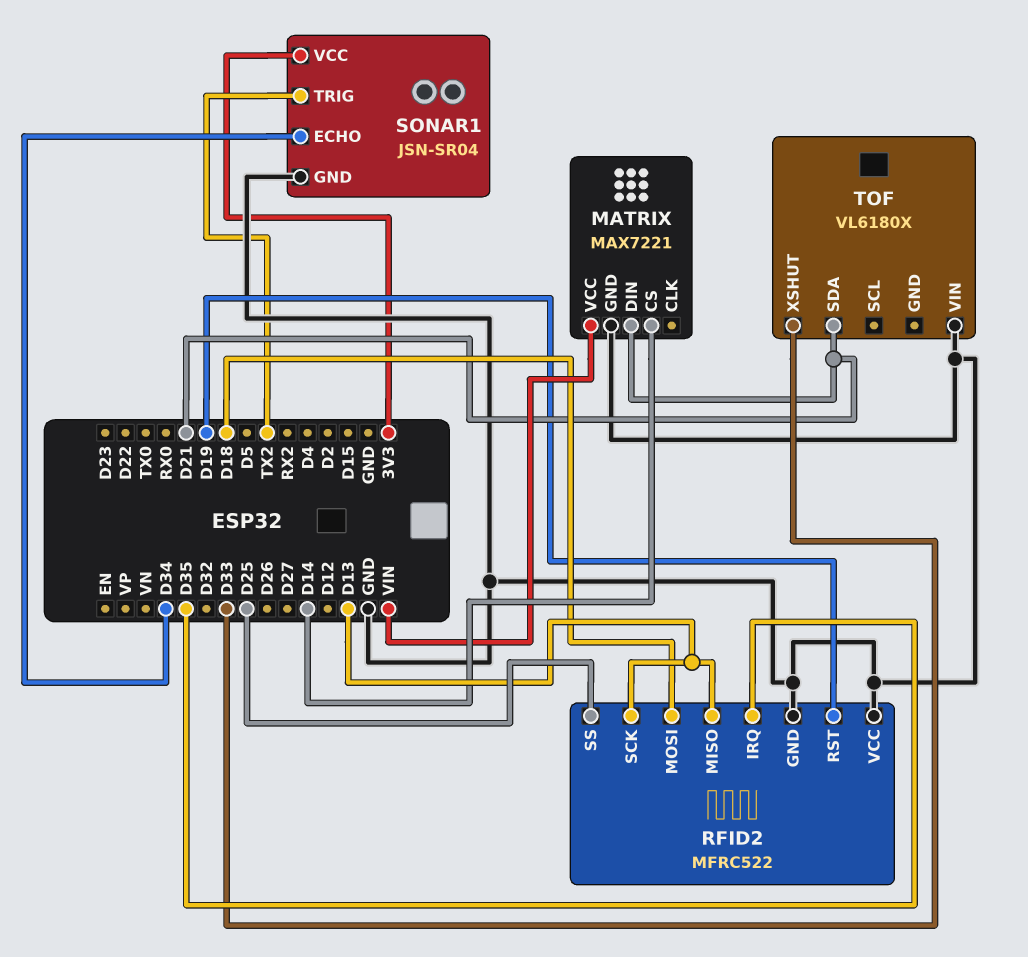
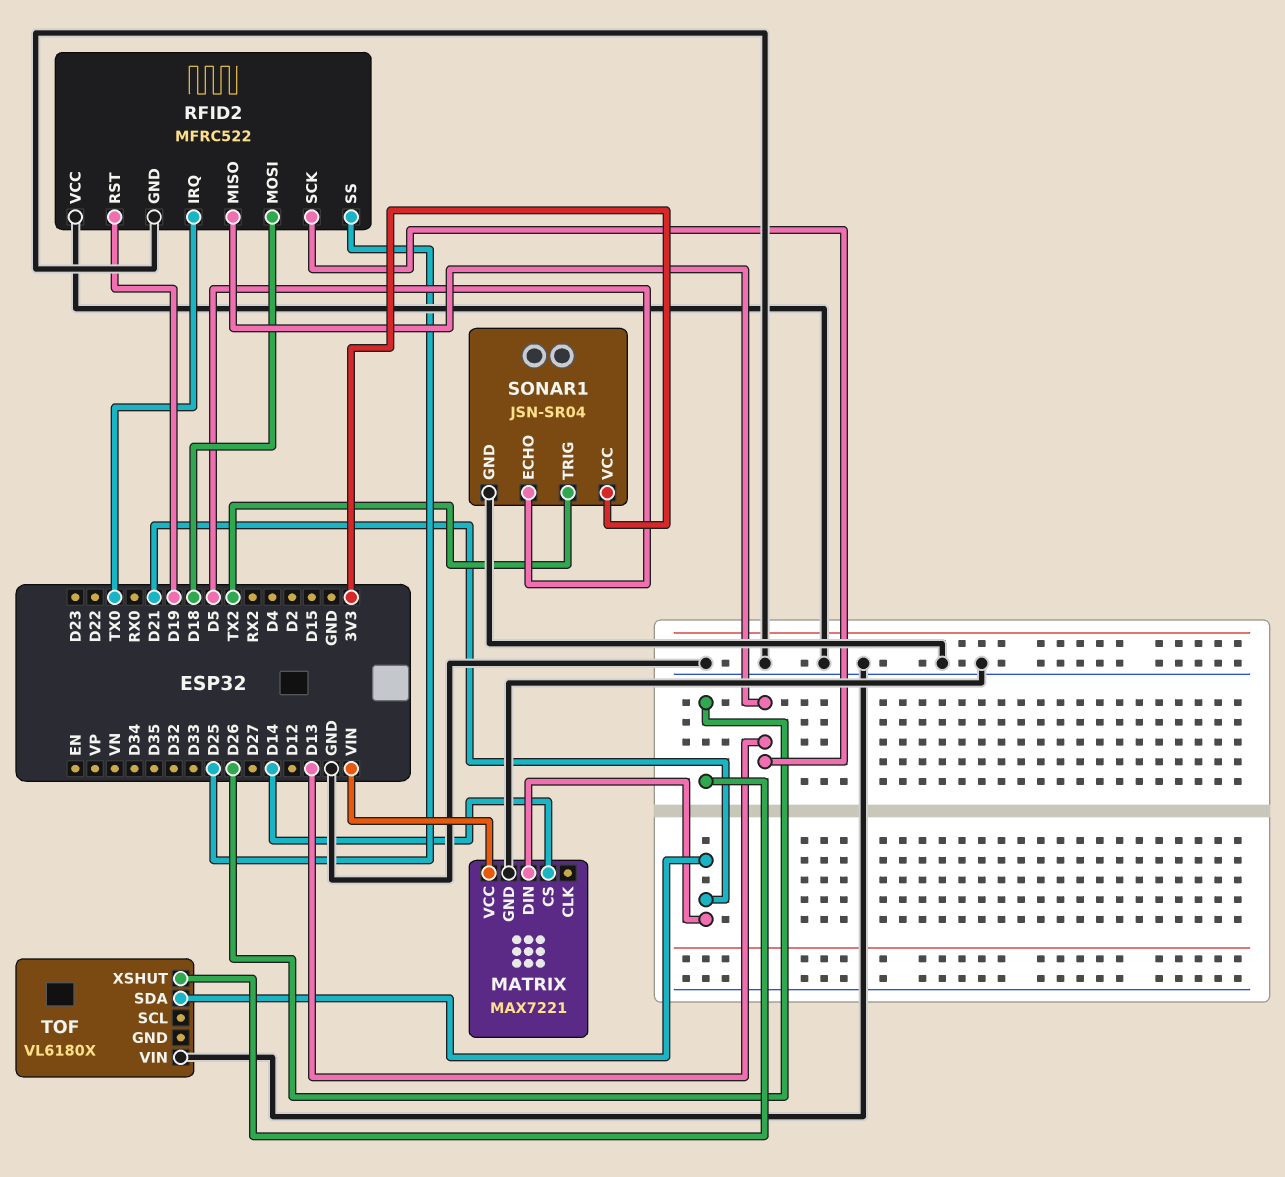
RFID2 pin IRQ: D35 -> TX0
SONAR1 pin ECHO: D34 -> D5
TOF pin XSHUT: D33 -> D26

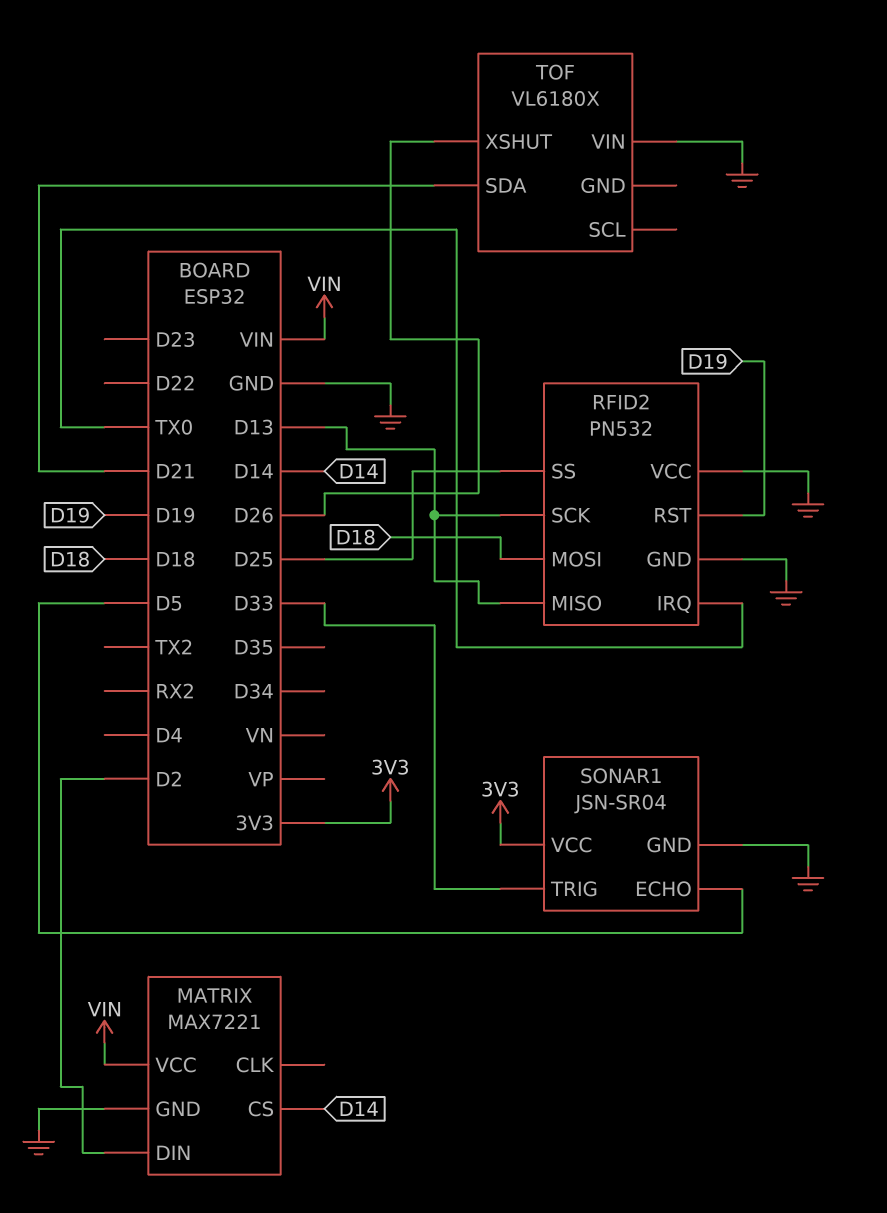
MATRIX pin DIN: D21 -> D2
RFID2: MFRC522 -> PN532
SONAR1 pin TRIG: TX2 -> D33

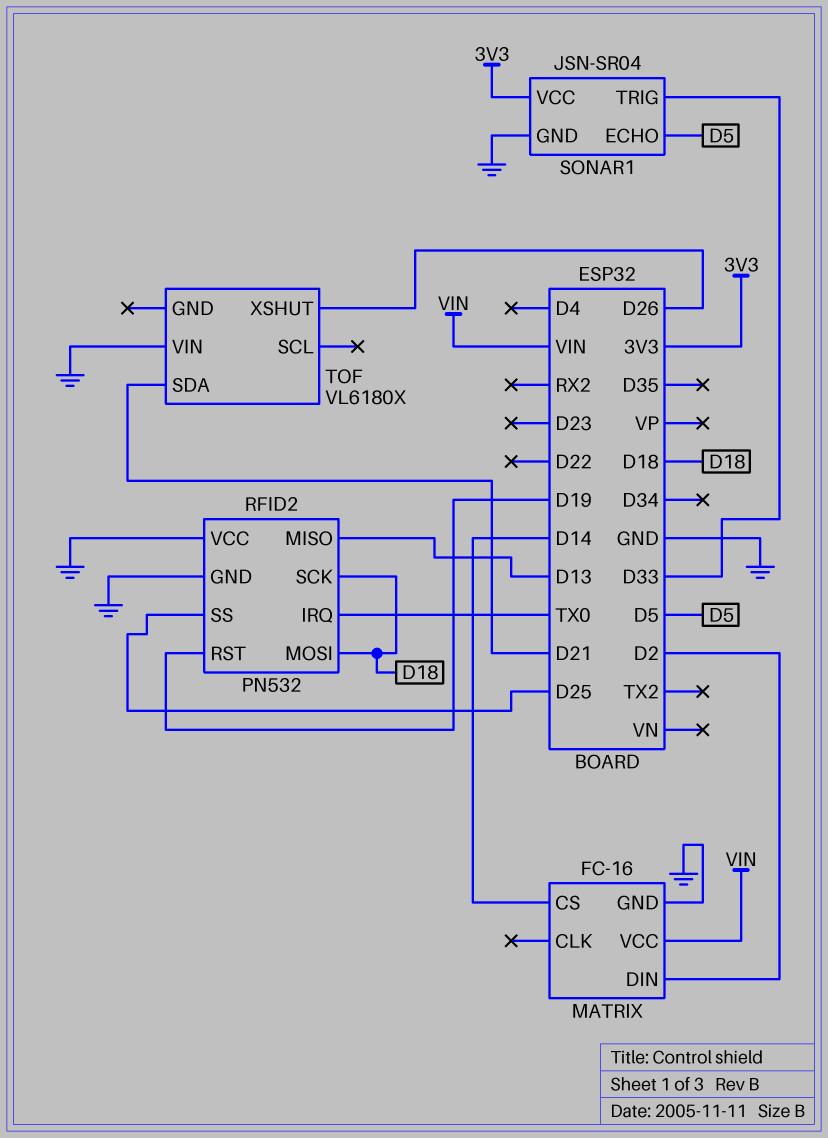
MATRIX: MAX7221 -> FC-16
RFID2 pin SCK: D13 -> D18

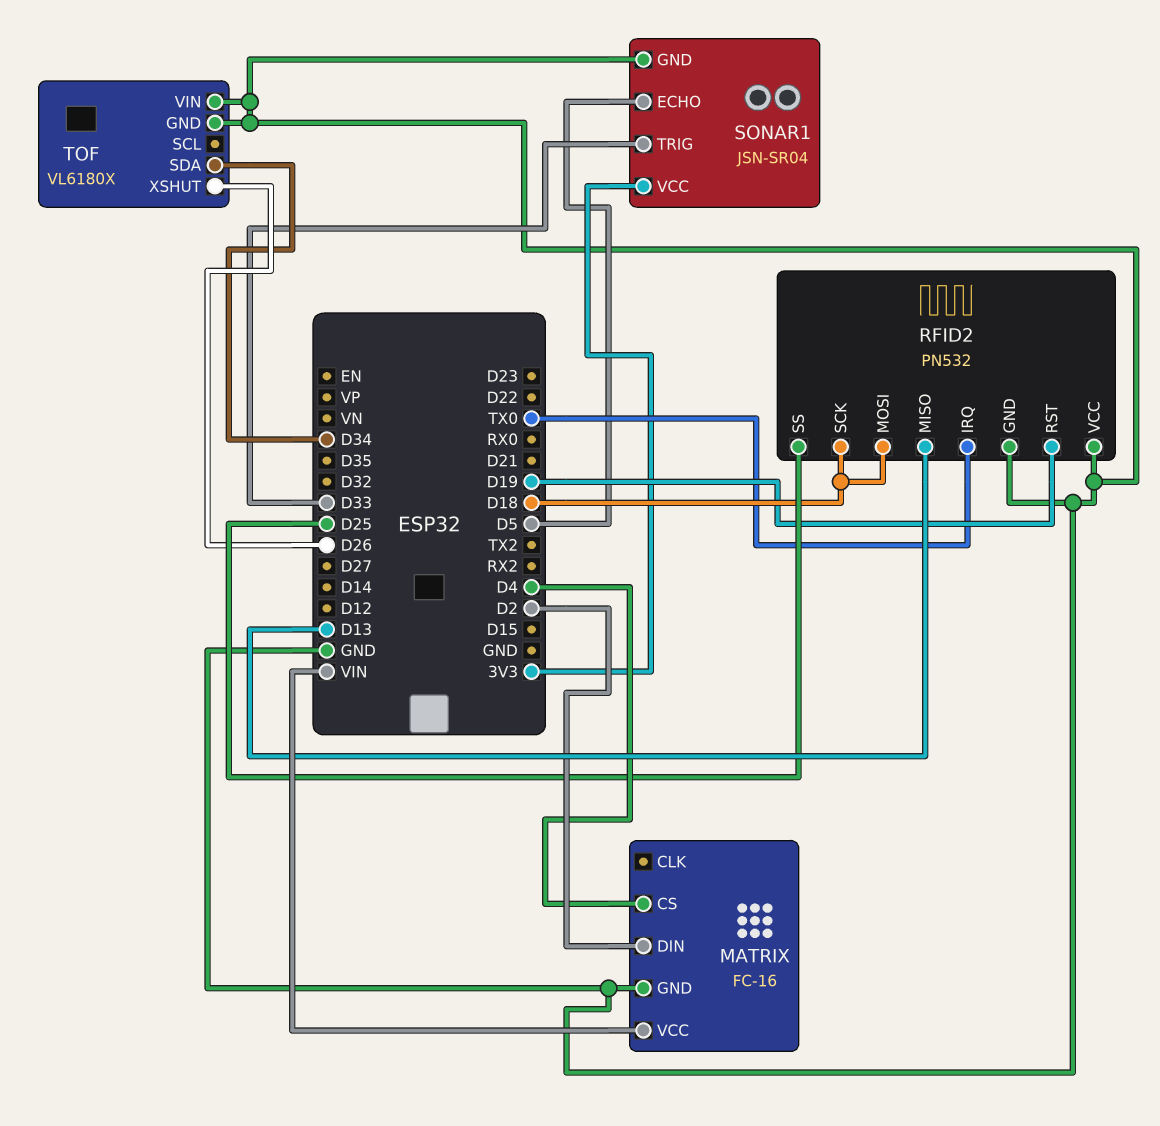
MATRIX pin CS: D14 -> D4
TOF pin GND: none -> GND
TOF pin SDA: D21 -> D34

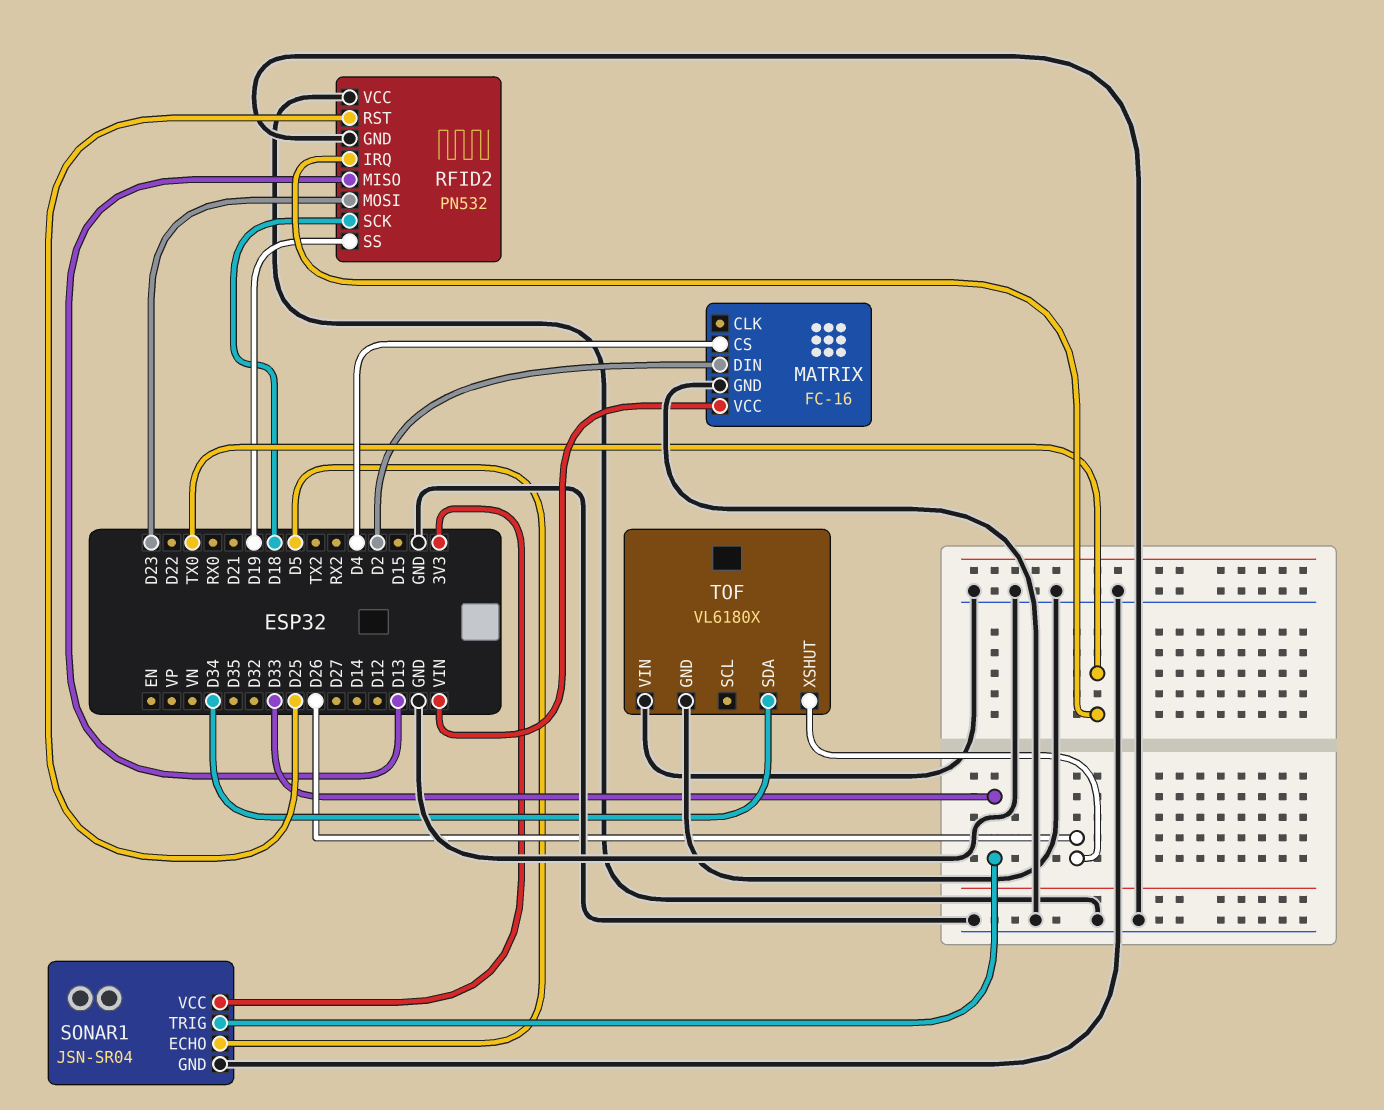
RFID2 pin MOSI: D18 -> D23
RFID2 pin RST: D19 -> D25
RFID2 pin SS: D25 -> D19

